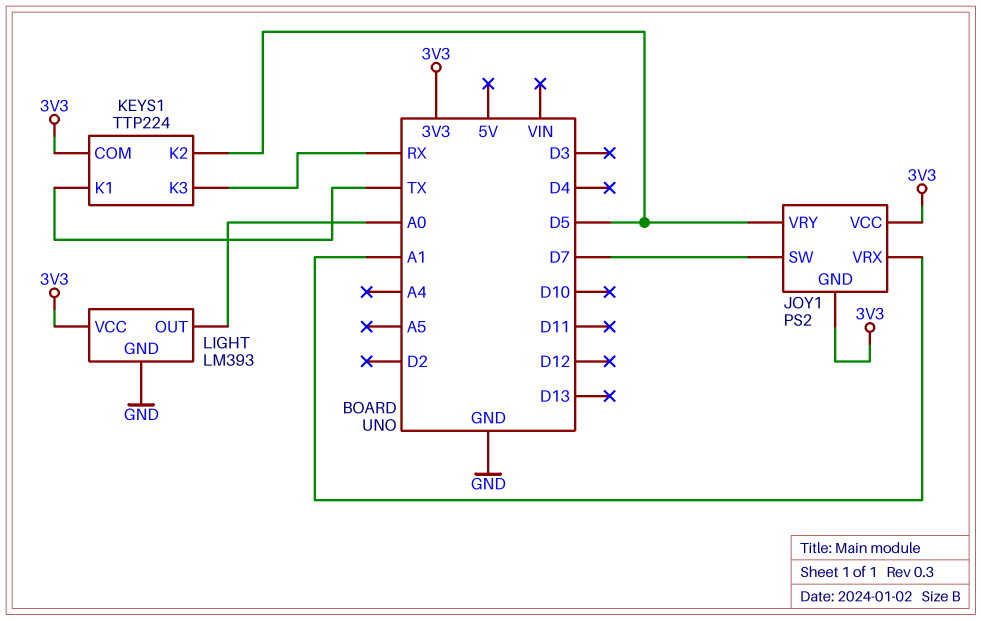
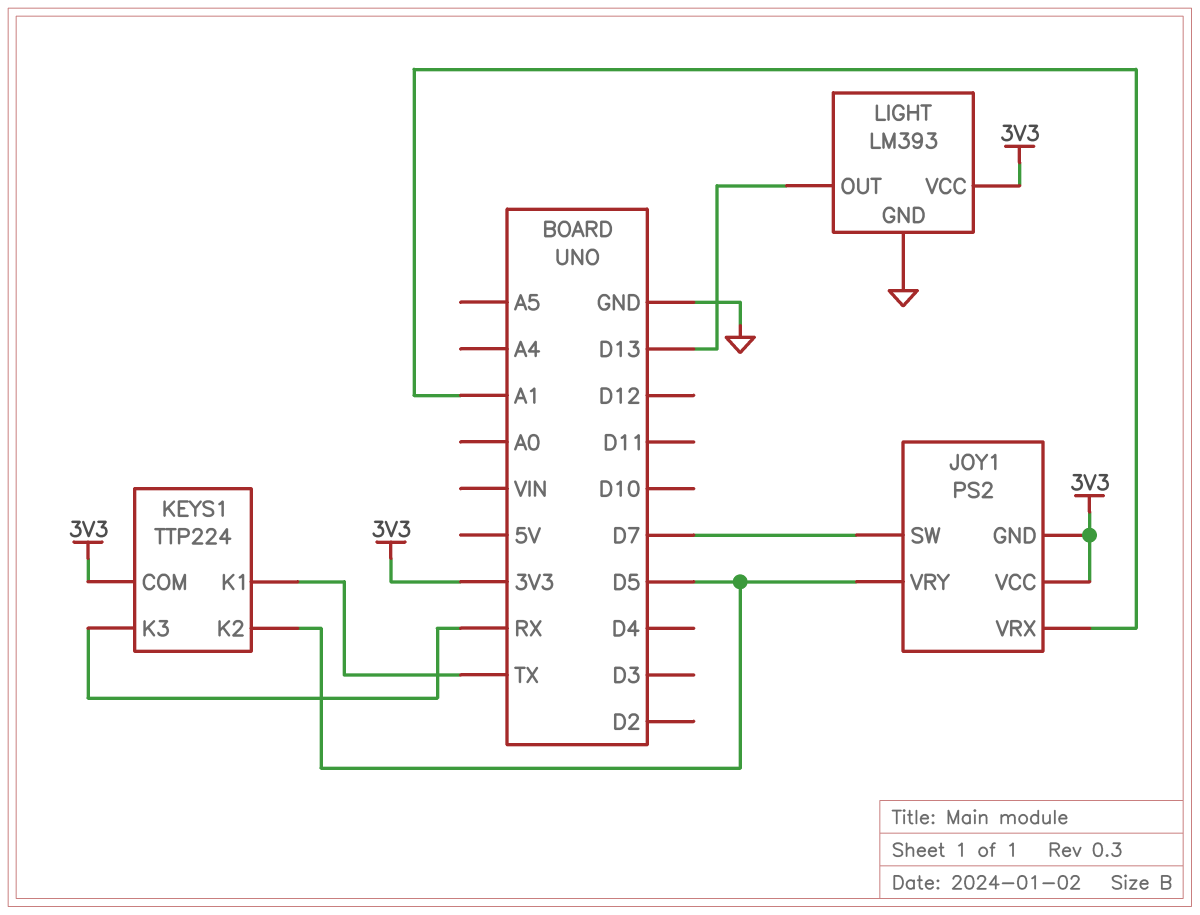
LIGHT pin OUT: A0 -> D13

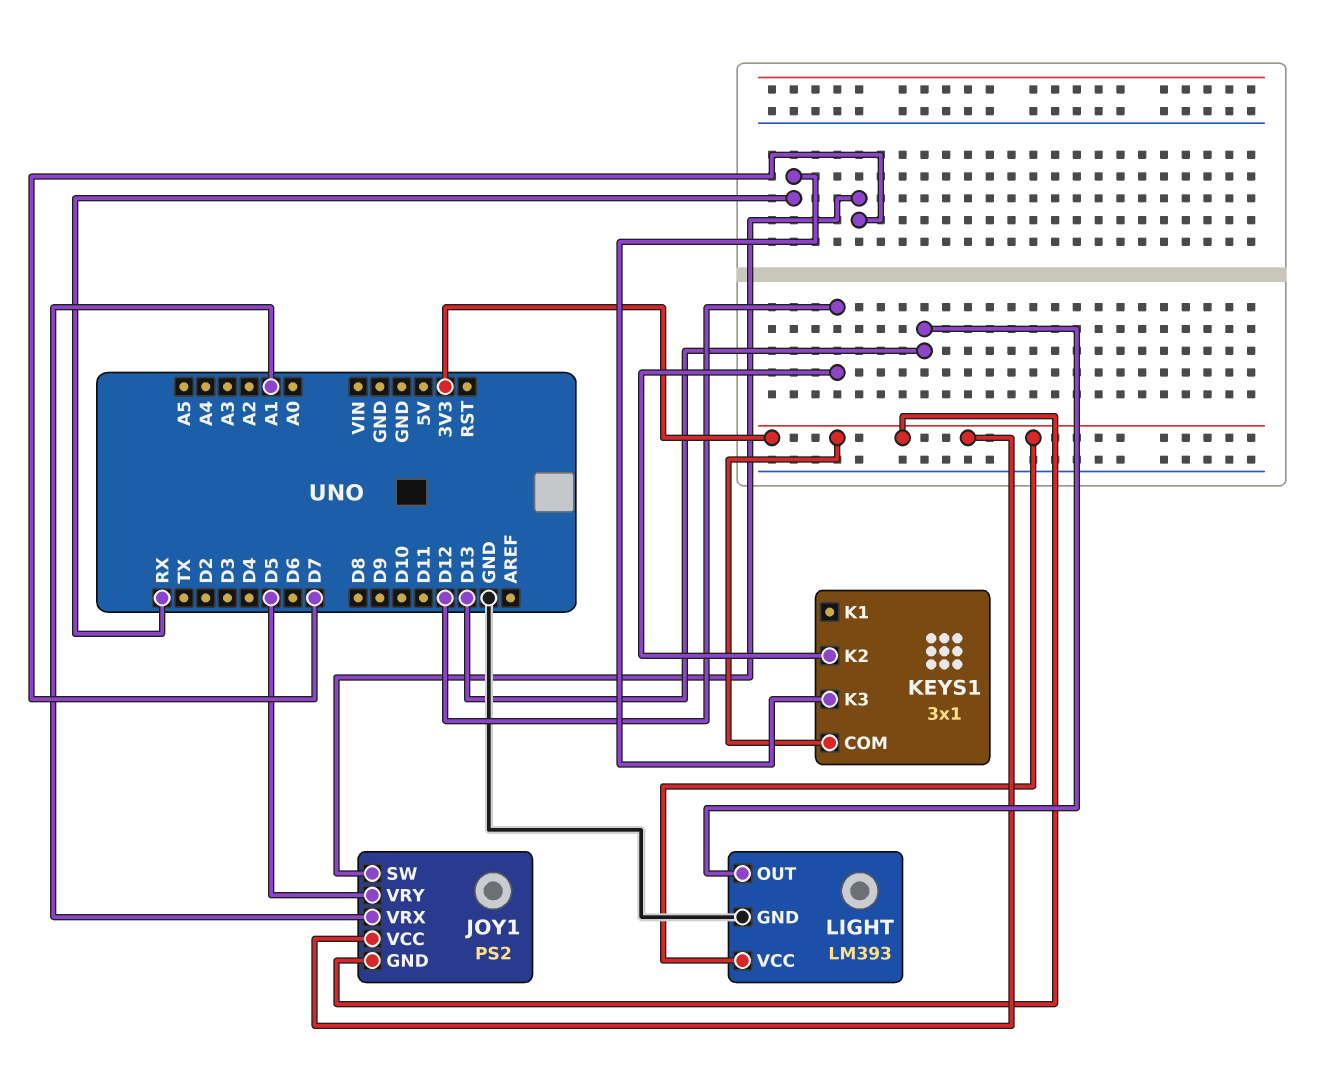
KEYS1: TTP224 -> 3x1
KEYS1 pin K1: TX -> none
KEYS1 pin K2: D5 -> D12

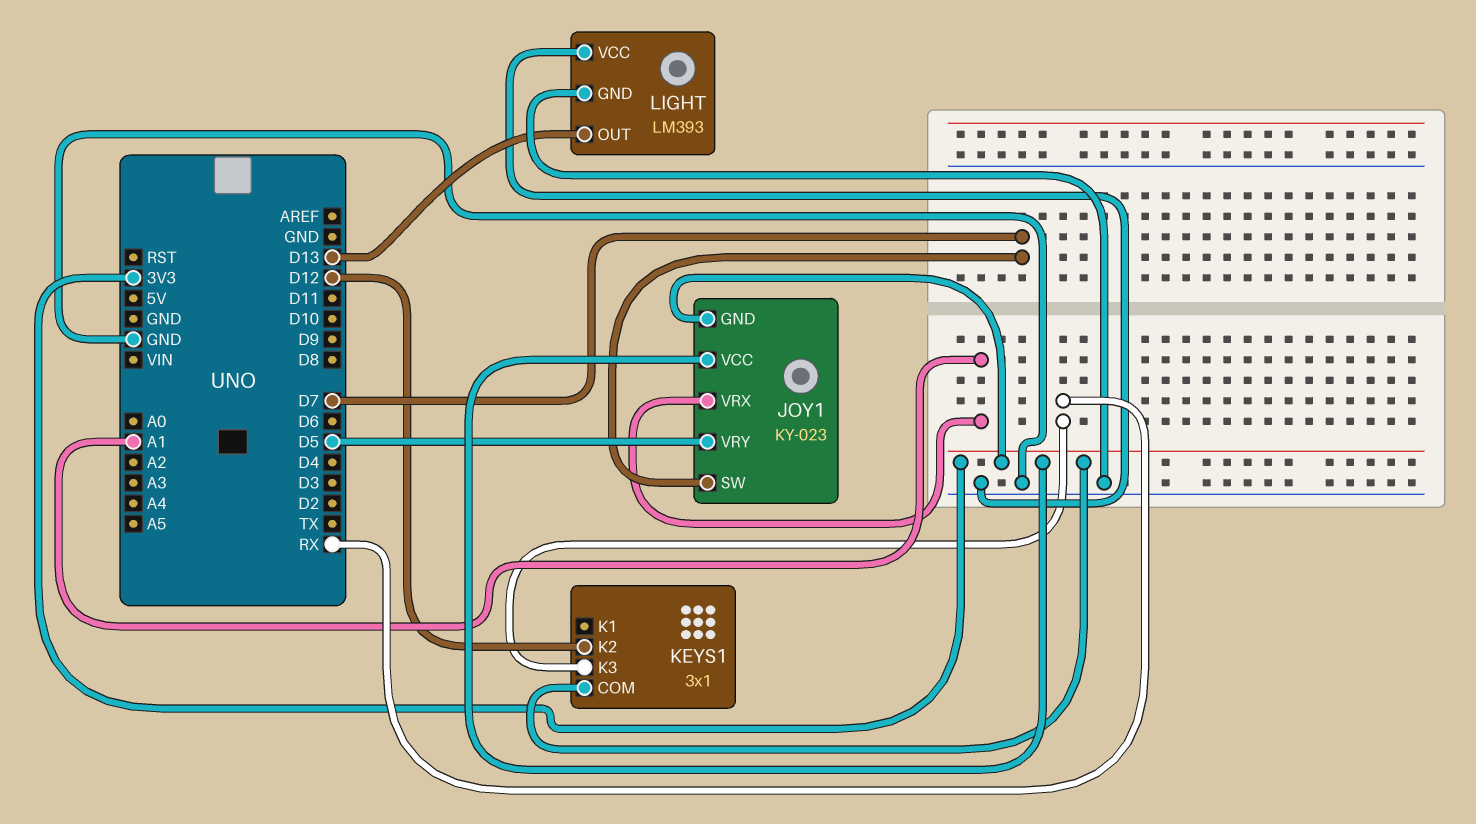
JOY1: PS2 -> KY-023
LIGHT pin VCC: 3V3 -> GND

